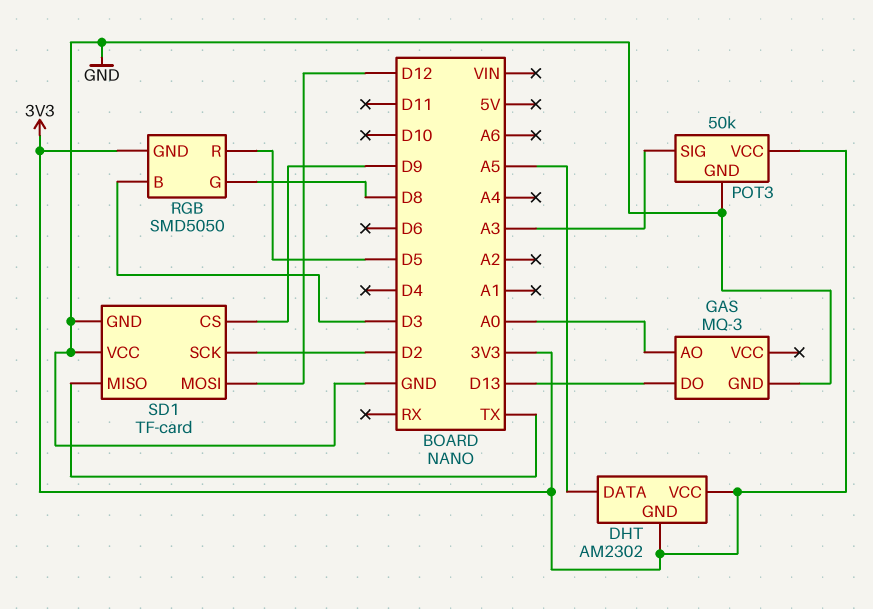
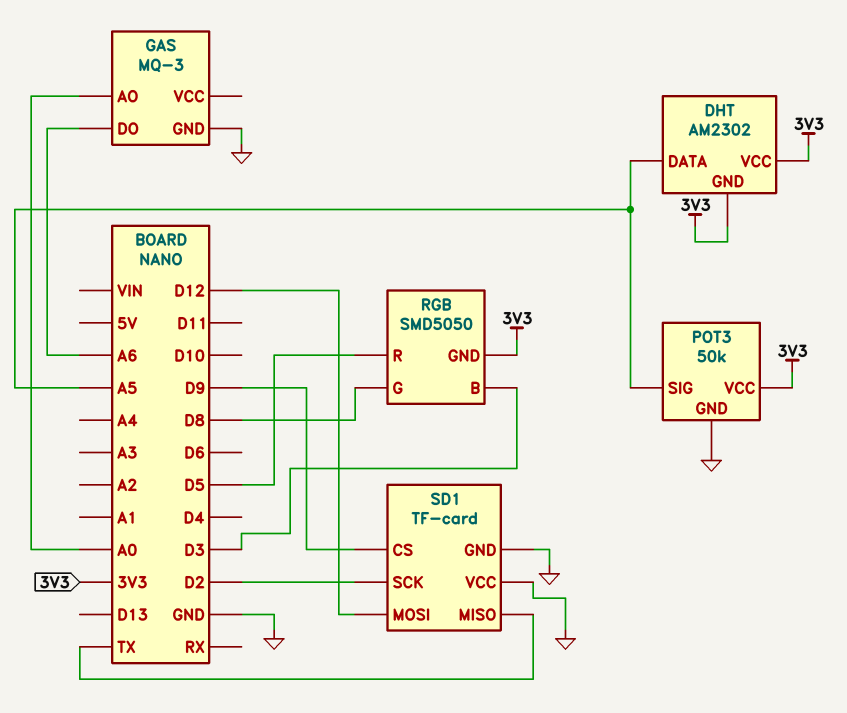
GAS pin DO: D13 -> A6
POT3 pin SIG: A3 -> A5

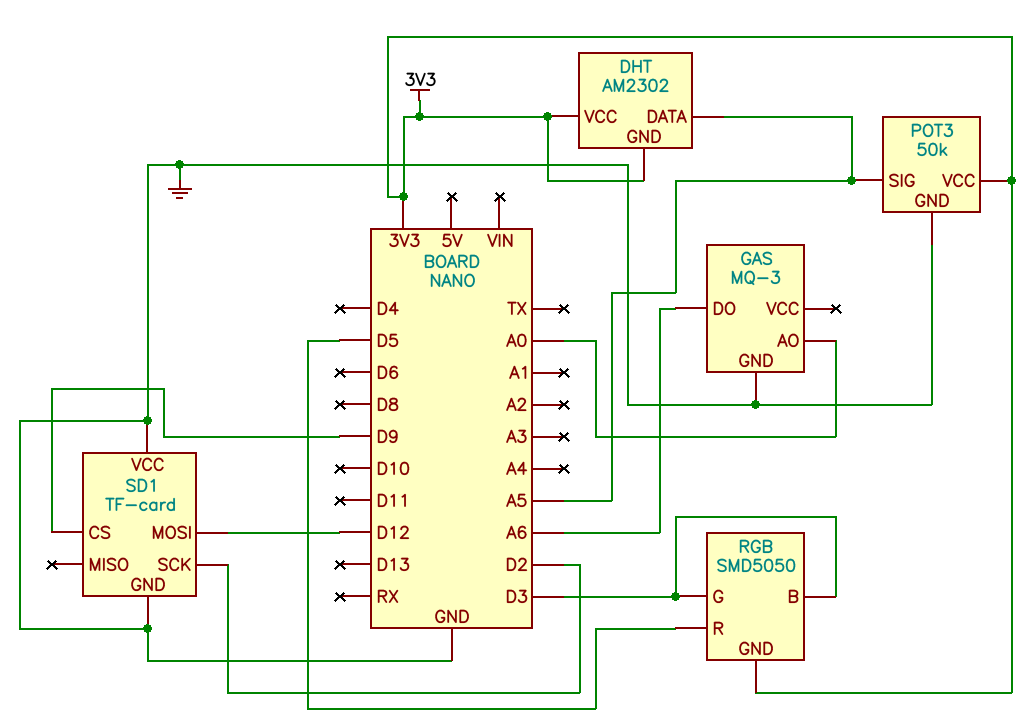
RGB pin G: D8 -> D3
SD1 pin MISO: TX -> none

